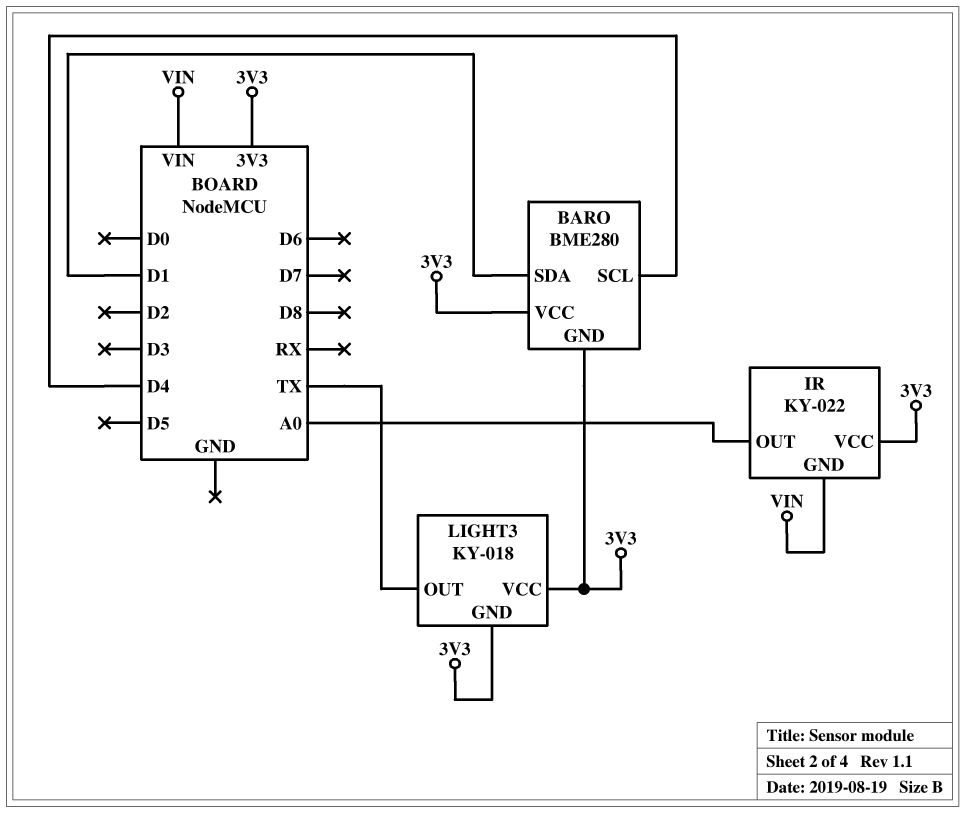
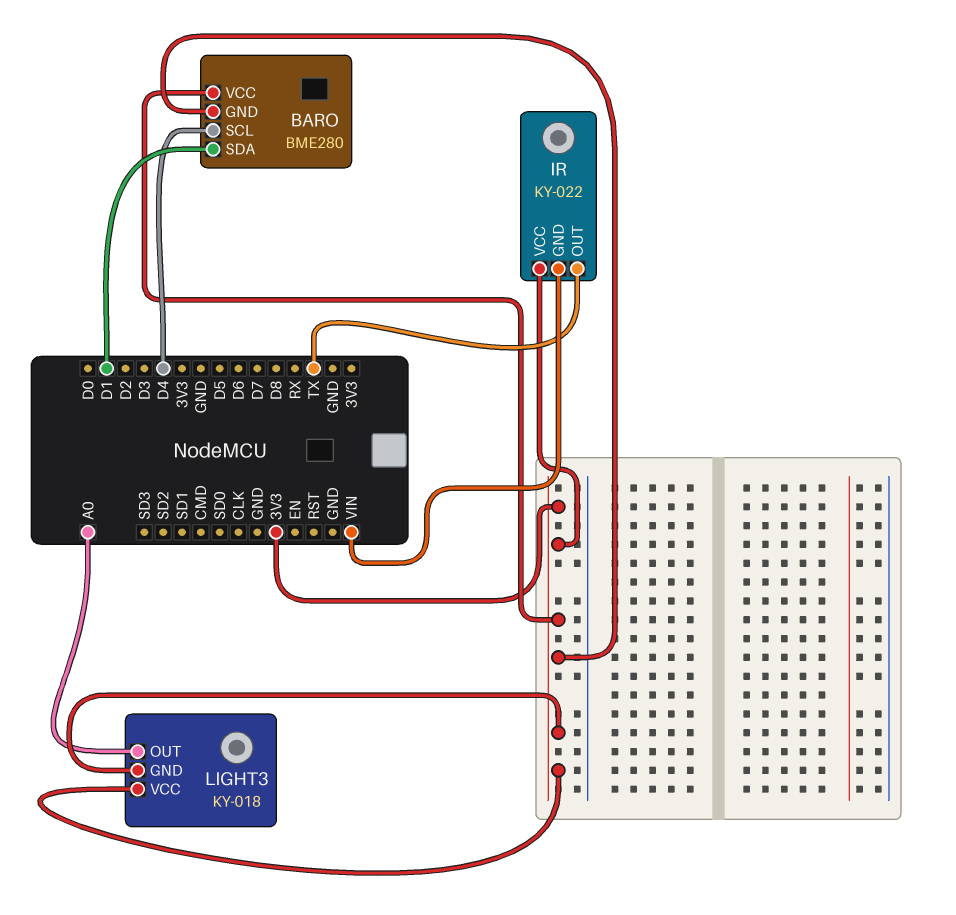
IR pin OUT: A0 -> TX
LIGHT3 pin OUT: TX -> A0

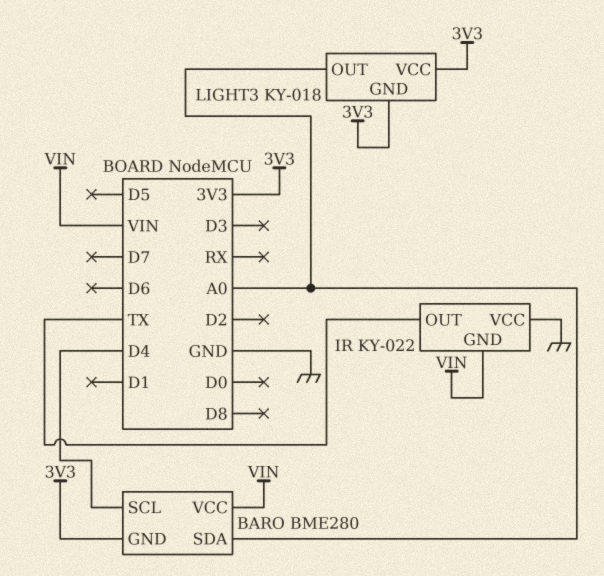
BARO pin SDA: D1 -> A0
BARO pin VCC: 3V3 -> VIN
IR pin VCC: 3V3 -> GND

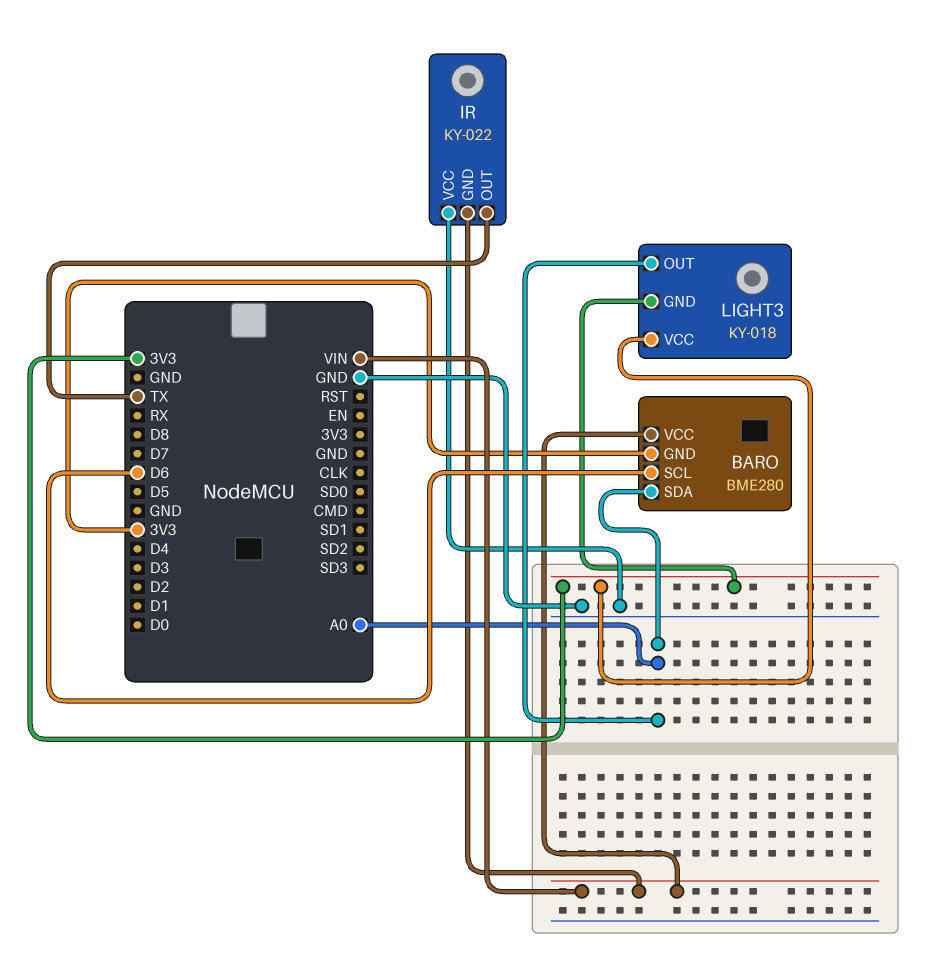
BARO pin SCL: D4 -> D6

